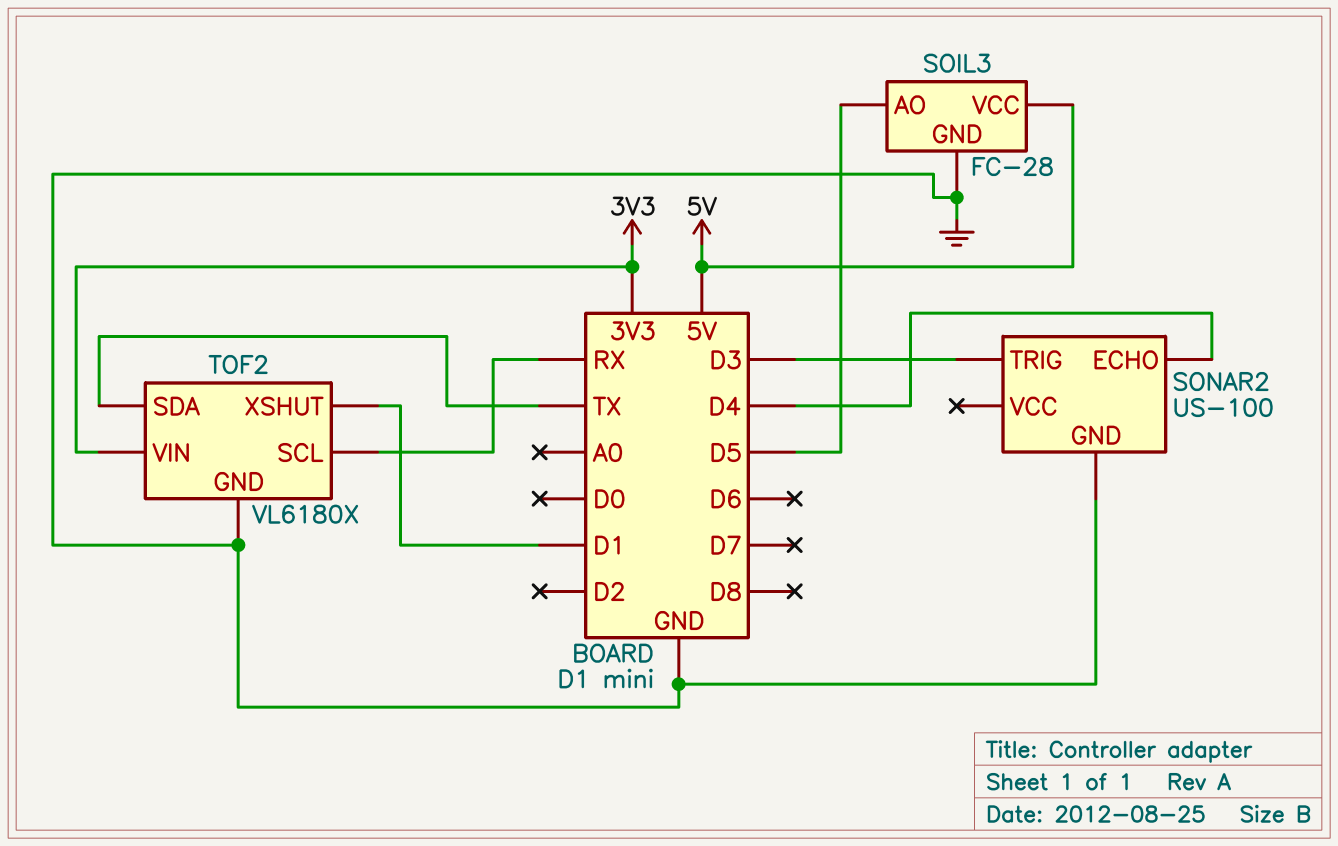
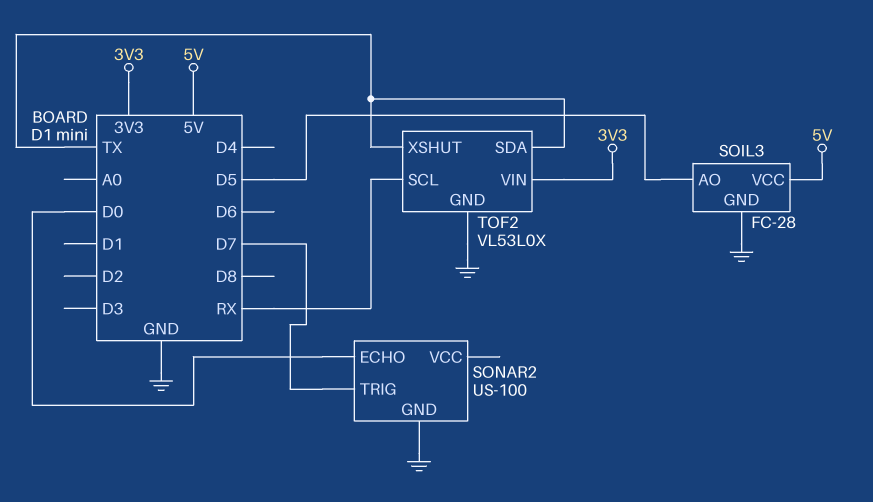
SONAR2 pin ECHO: D4 -> D0
SONAR2 pin TRIG: D3 -> D7
TOF2: VL6180X -> VL53L0X
TOF2 pin XSHUT: D1 -> TX

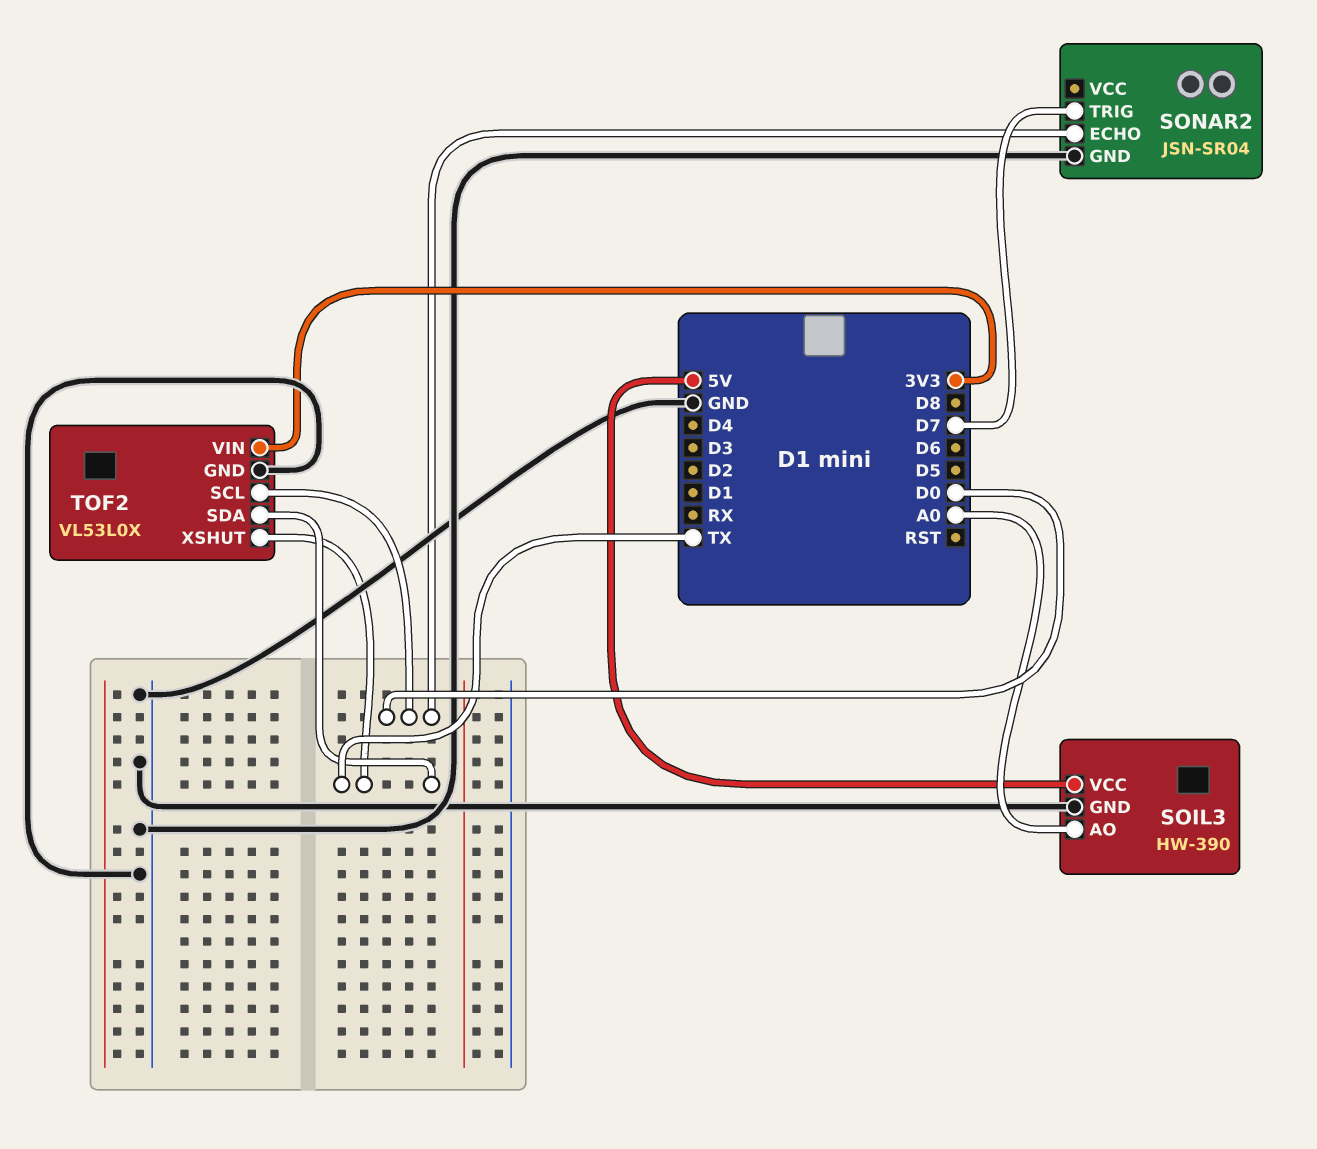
SOIL3: FC-28 -> HW-390
SOIL3 pin AO: D5 -> A0
SONAR2: US-100 -> JSN-SR04
TOF2 pin SCL: RX -> D0

